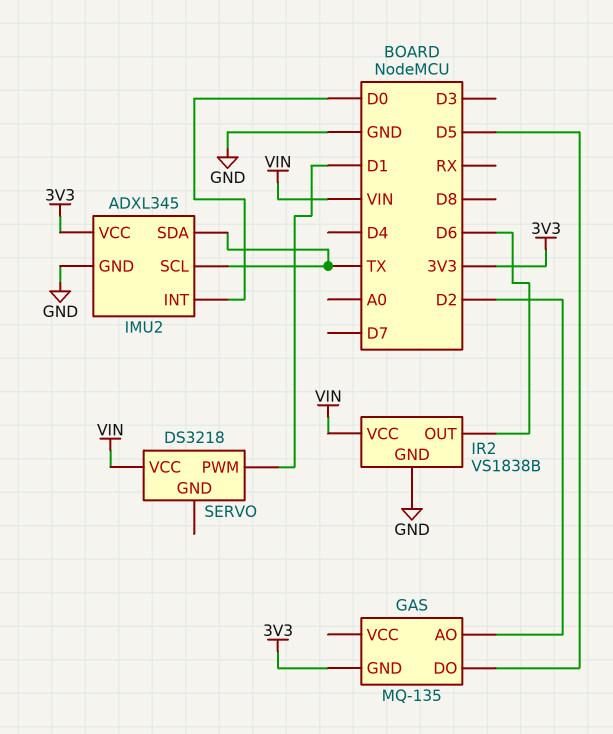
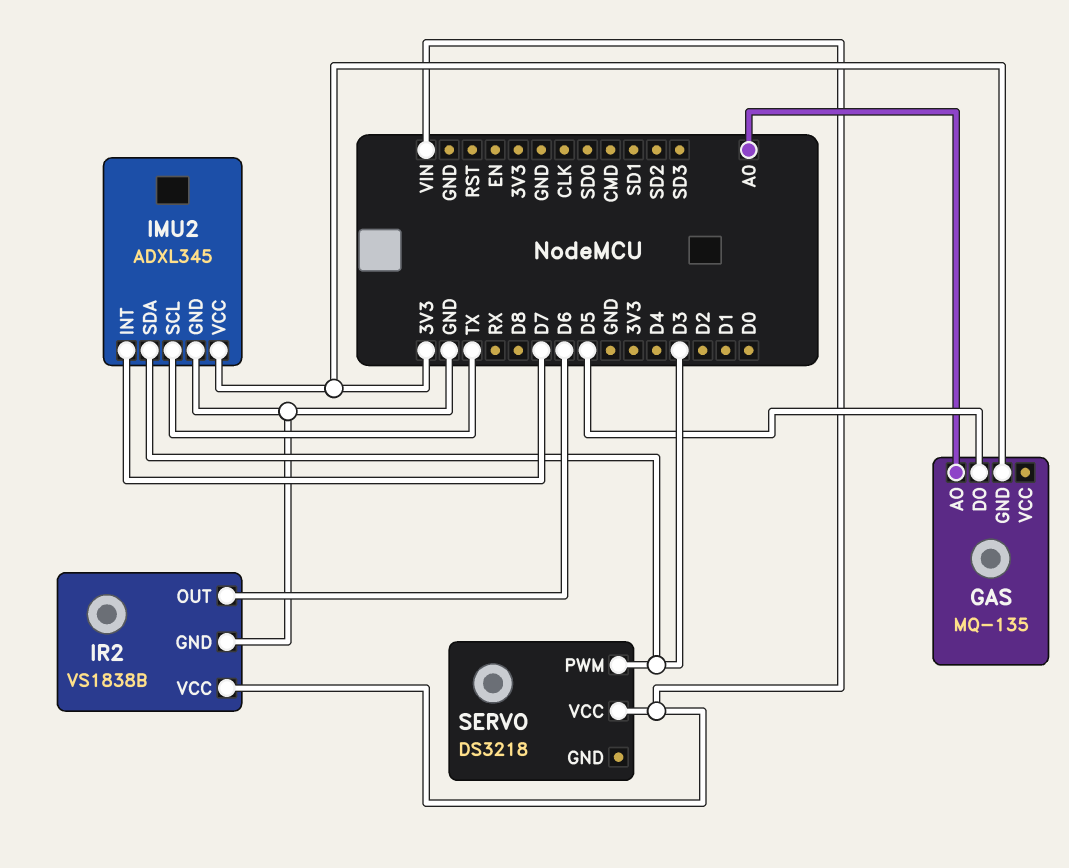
GAS pin AO: D2 -> A0
IMU2 pin INT: D0 -> D7
IMU2 pin SDA: TX -> D3
SERVO pin PWM: D1 -> D3

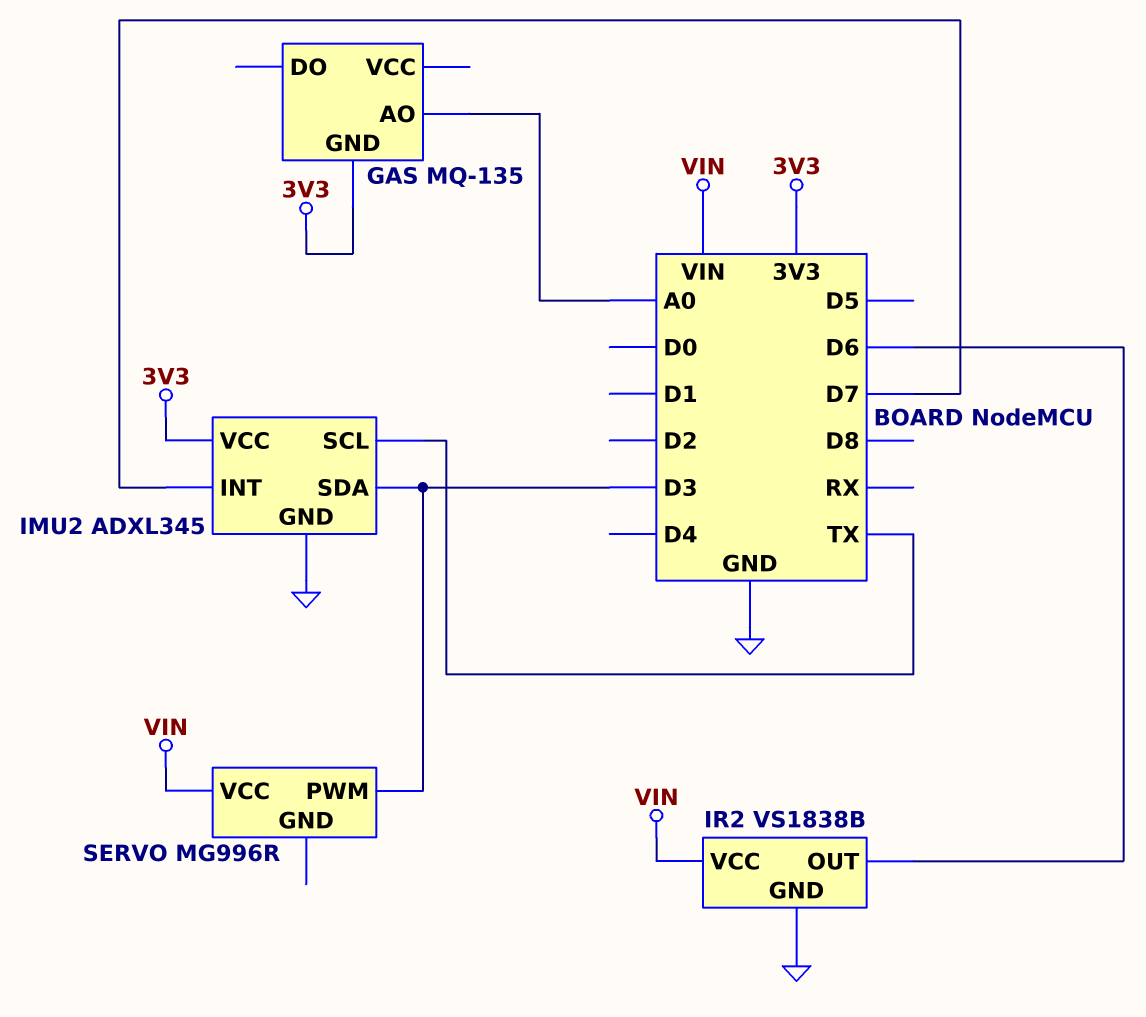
GAS pin DO: D5 -> none
SERVO: DS3218 -> MG996R

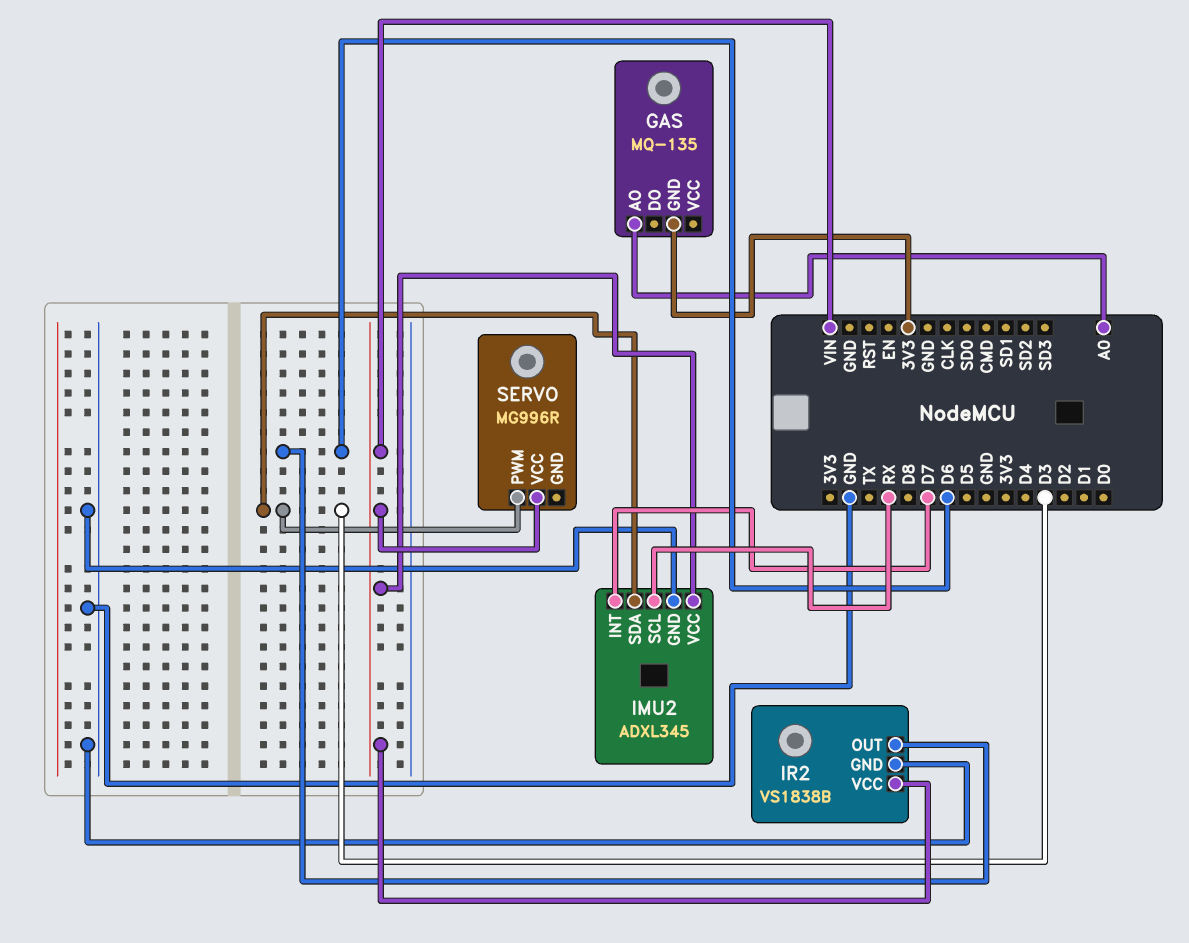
IMU2 pin SCL: TX -> RX
IMU2 pin VCC: 3V3 -> VIN

